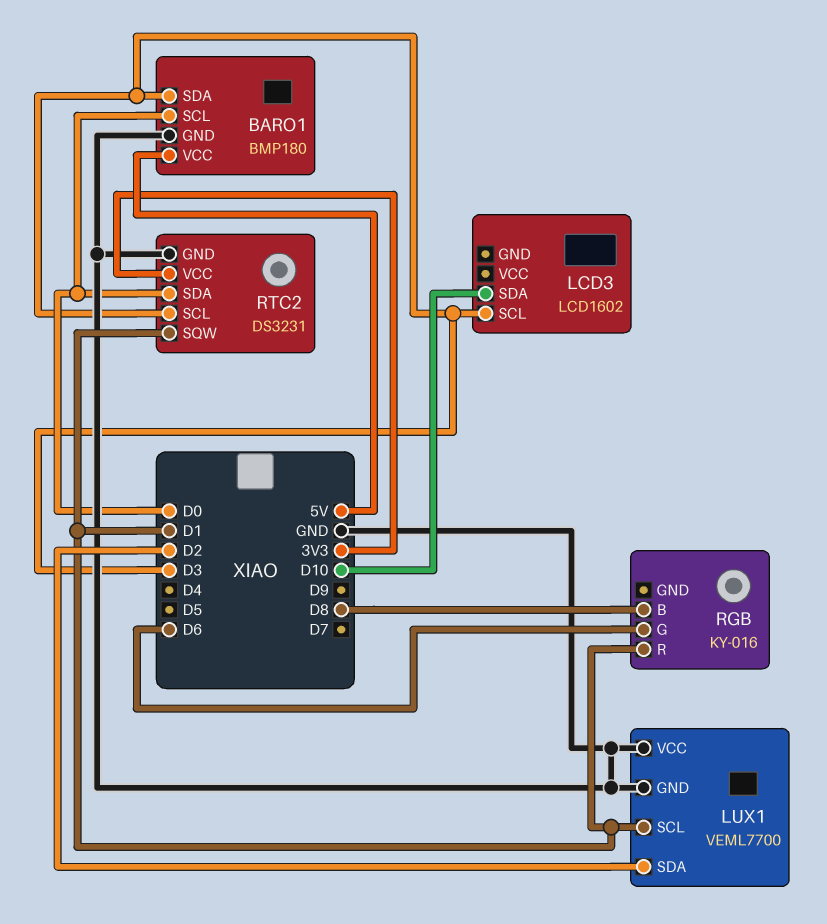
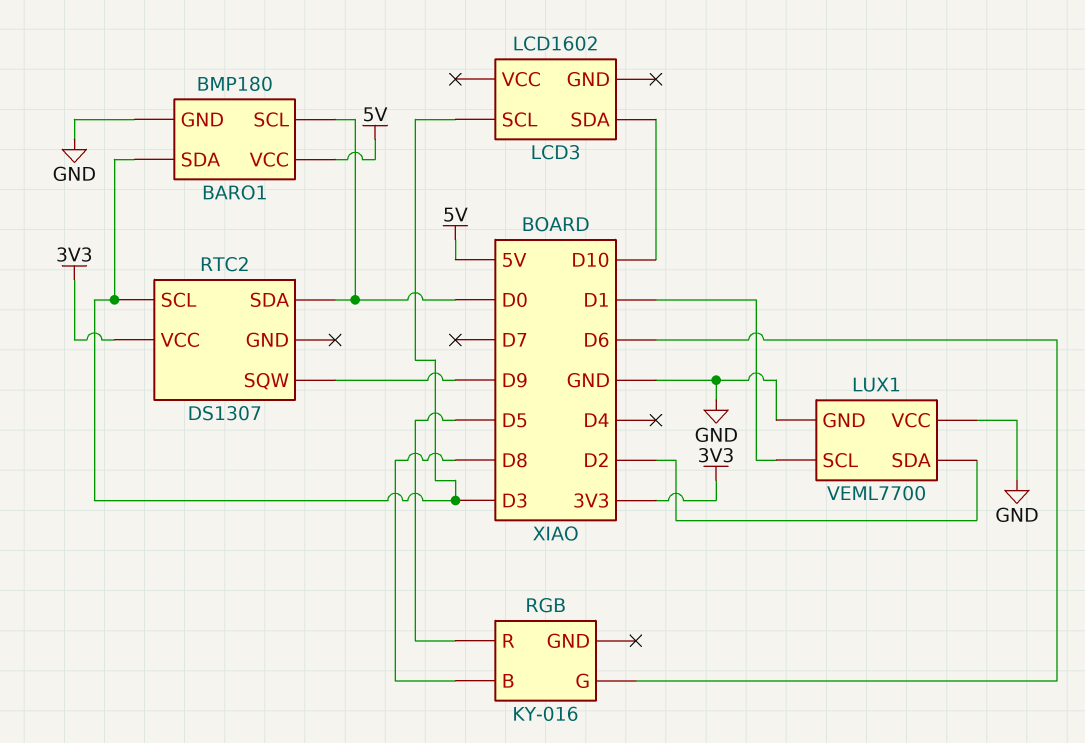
RGB pin R: D1 -> D5
RTC2: DS3231 -> DS1307
RTC2 pin GND: GND -> none
RTC2 pin SQW: D1 -> D9

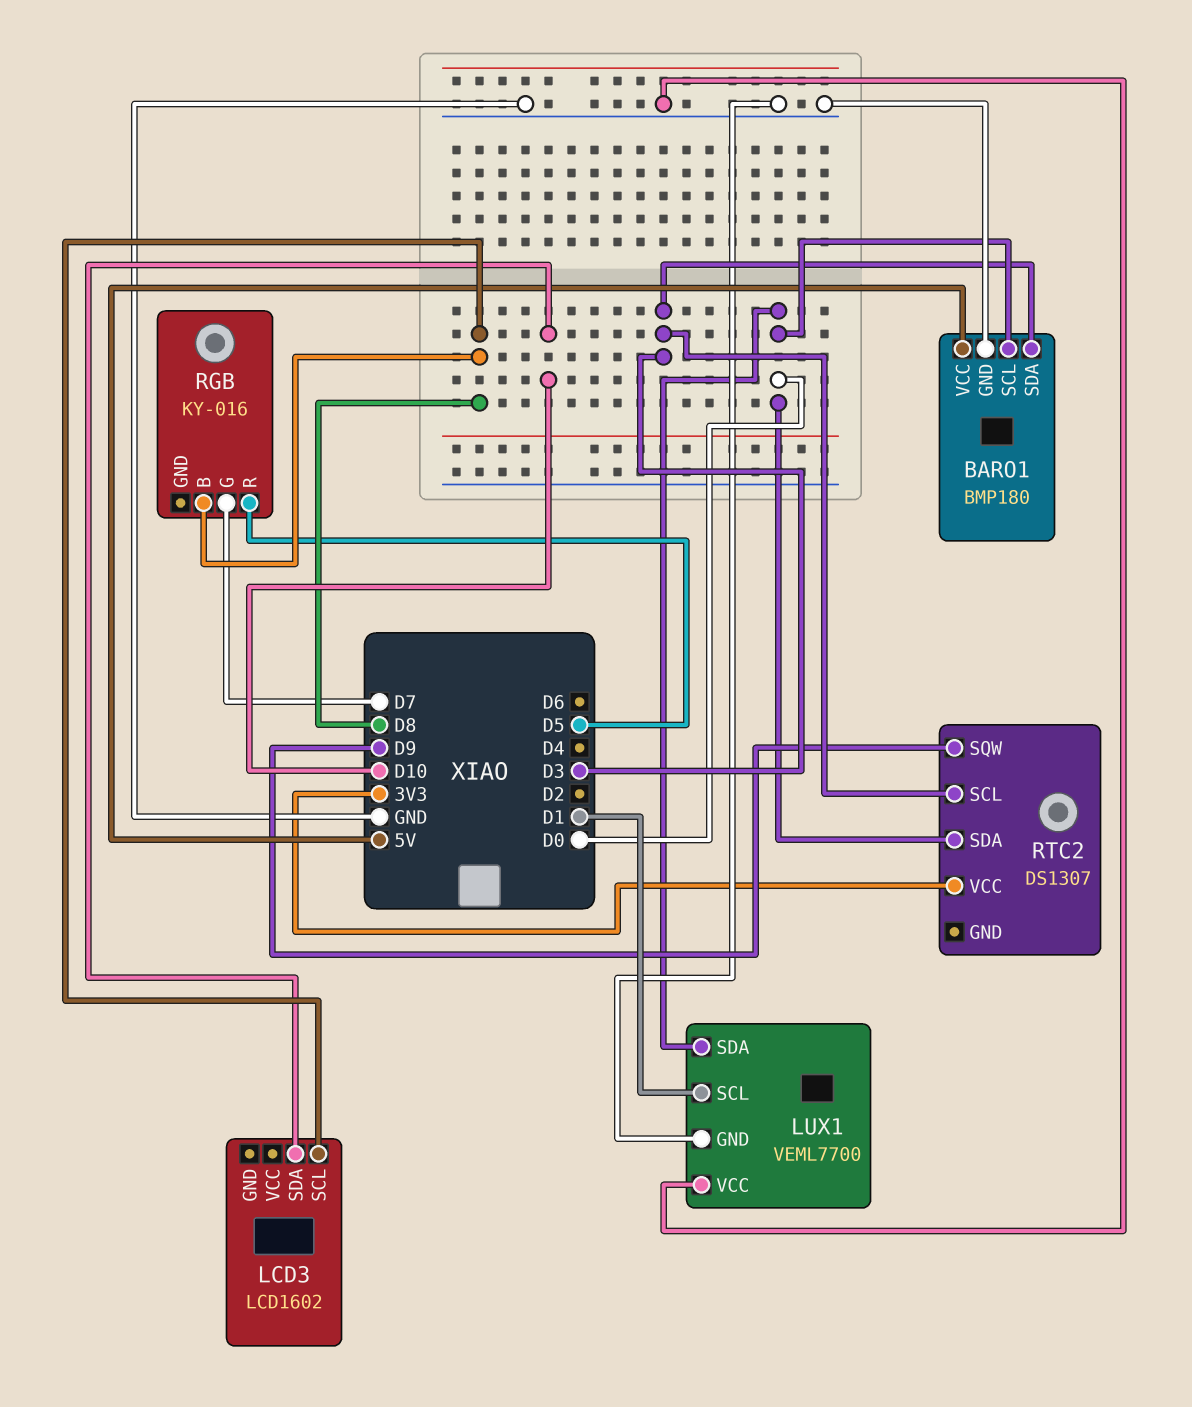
LCD3 pin SCL: D3 -> D8
LUX1 pin SDA: D2 -> D0
RGB pin G: D6 -> D7

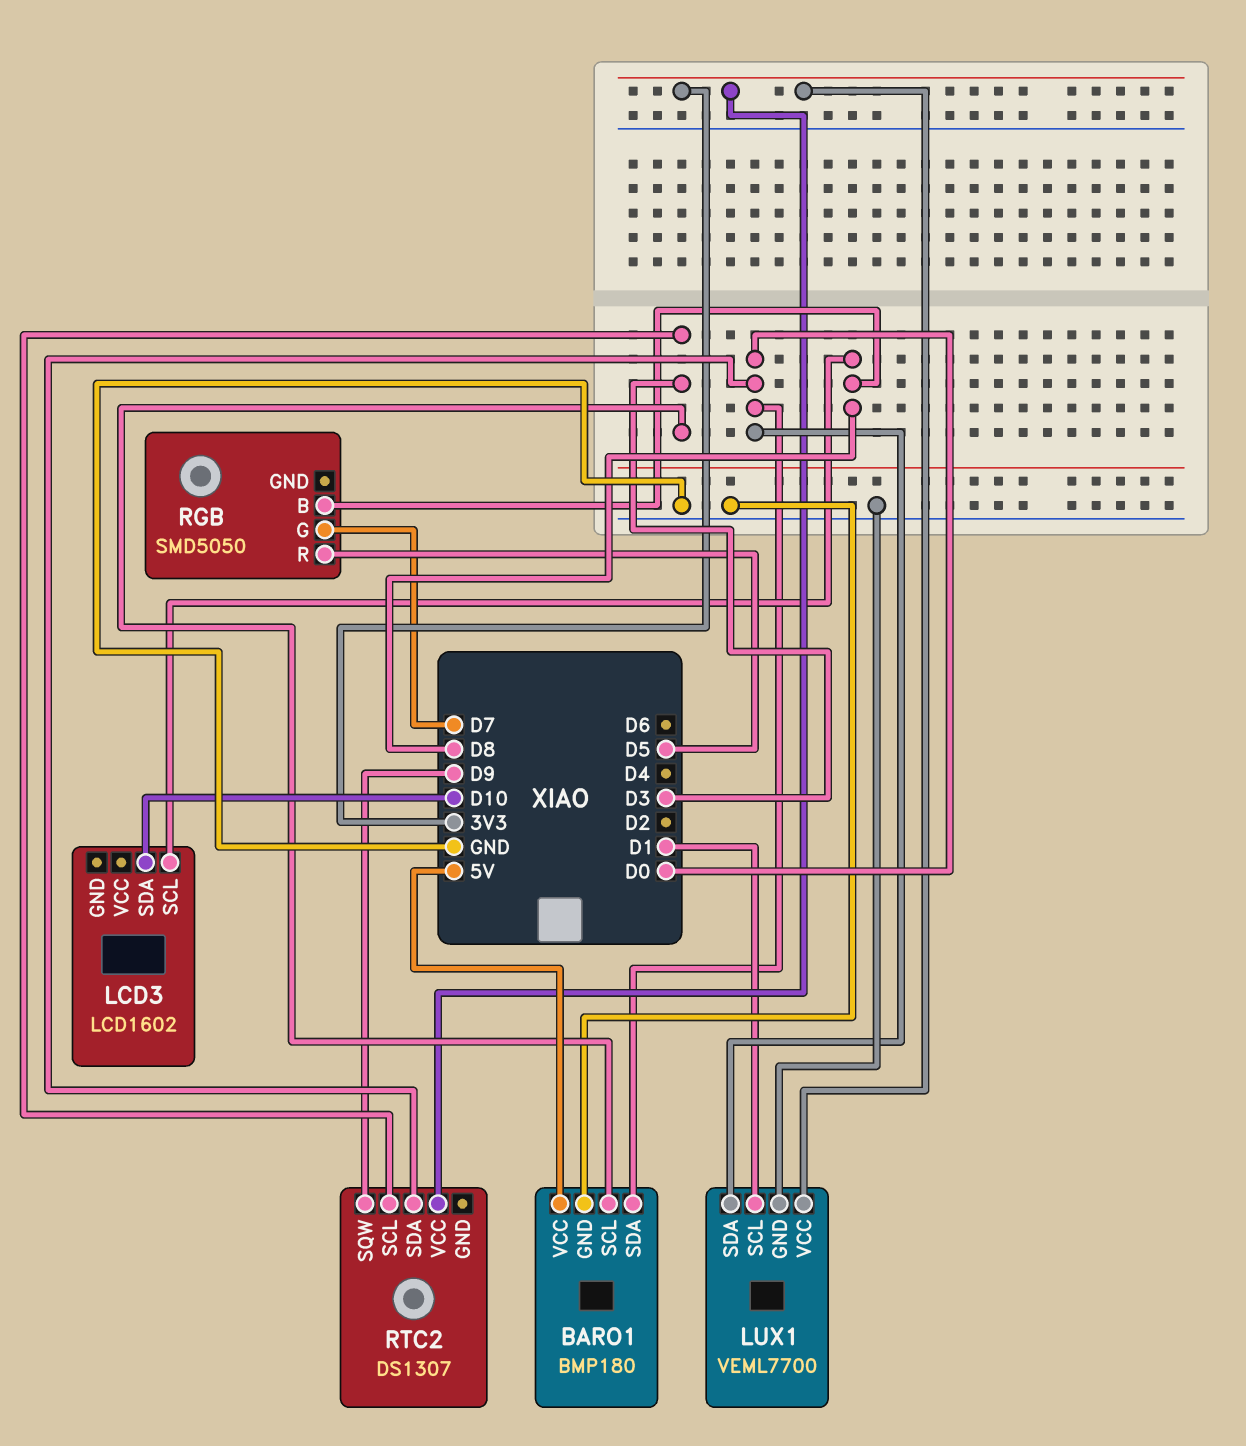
BARO1 pin SCL: D0 -> D3
BARO1 pin SDA: D3 -> D0
LUX1 pin VCC: GND -> 3V3
RGB: KY-016 -> SMD5050

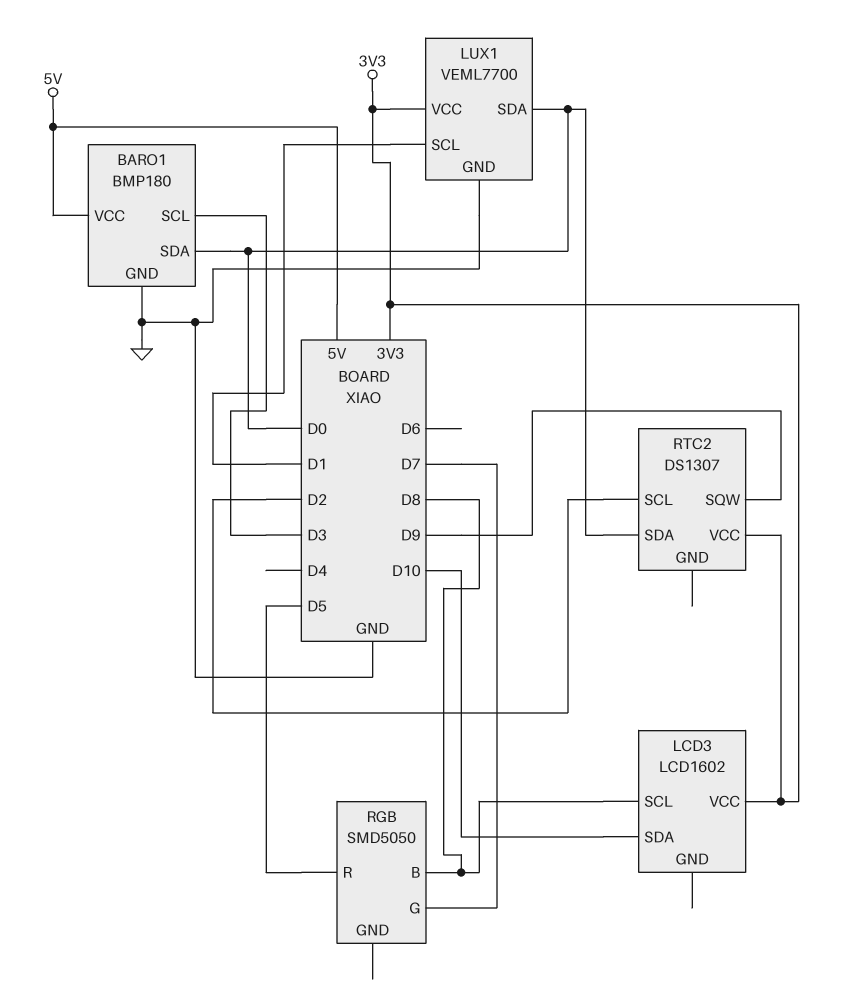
LCD3 pin VCC: none -> 3V3
RTC2 pin SCL: D3 -> D2

